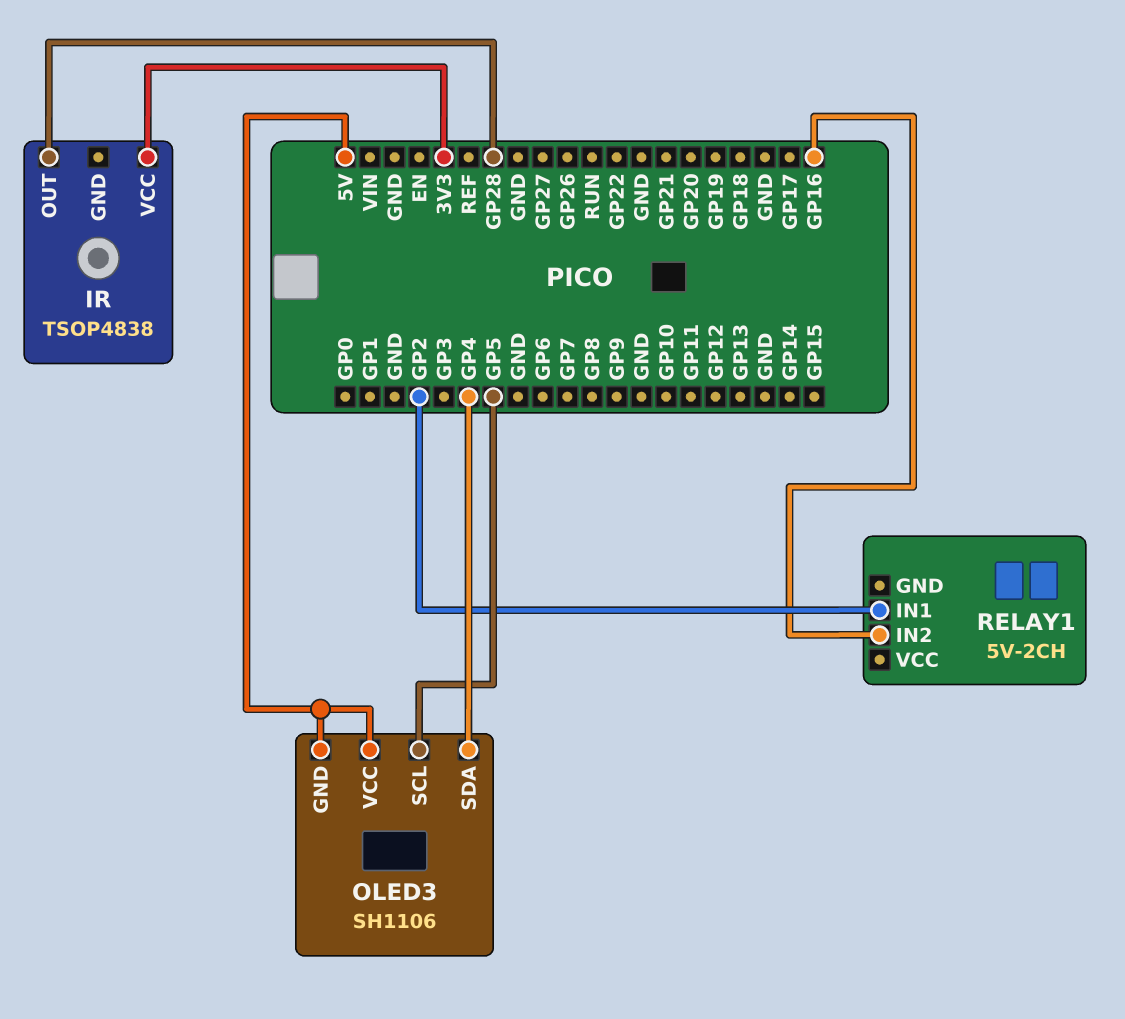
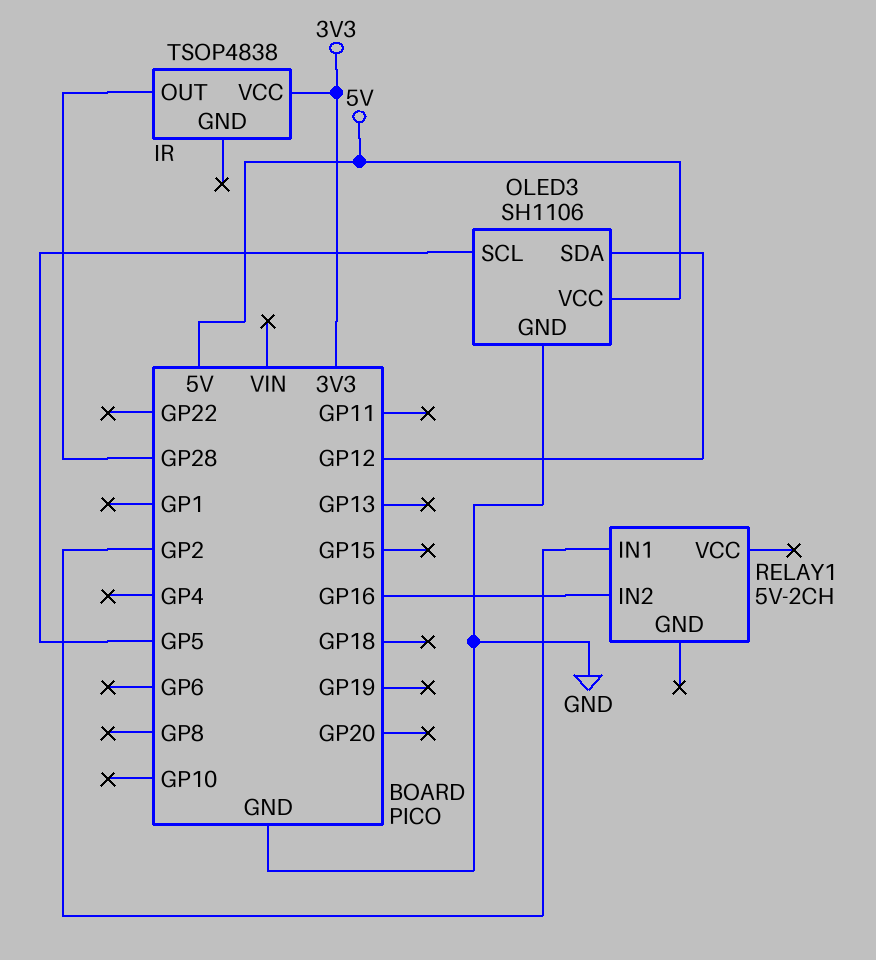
OLED3 pin GND: 5V -> GND
OLED3 pin SDA: GP4 -> GP12

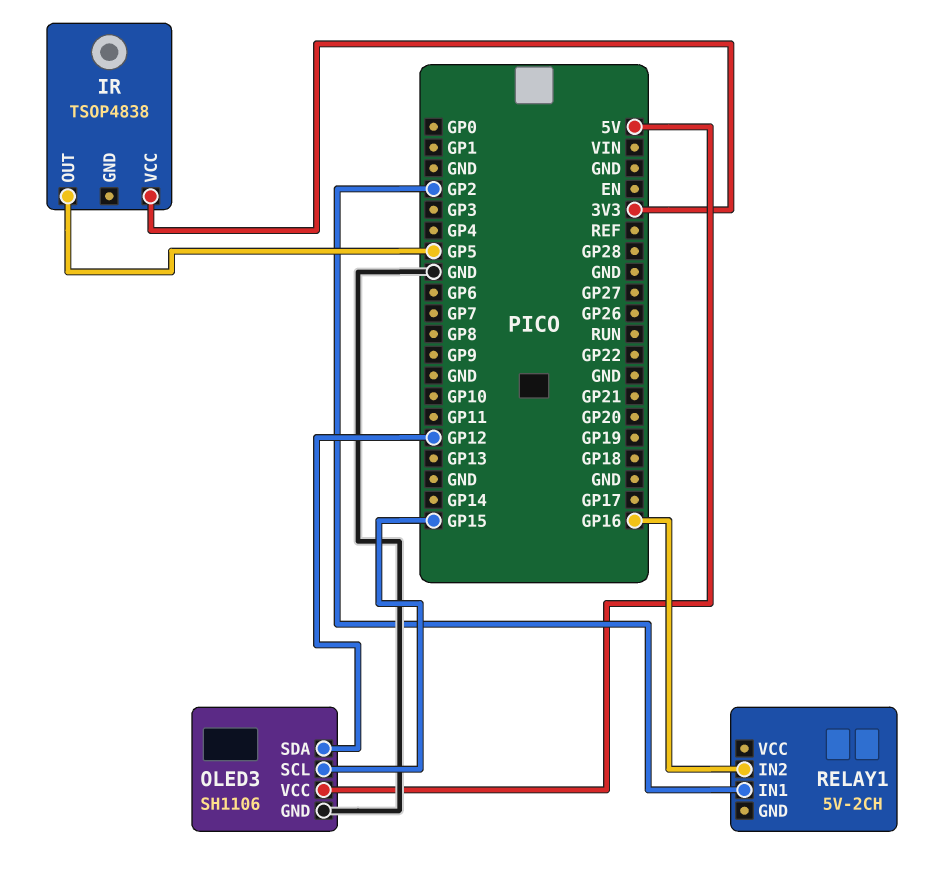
IR pin OUT: GP28 -> GP5
OLED3 pin SCL: GP5 -> GP15

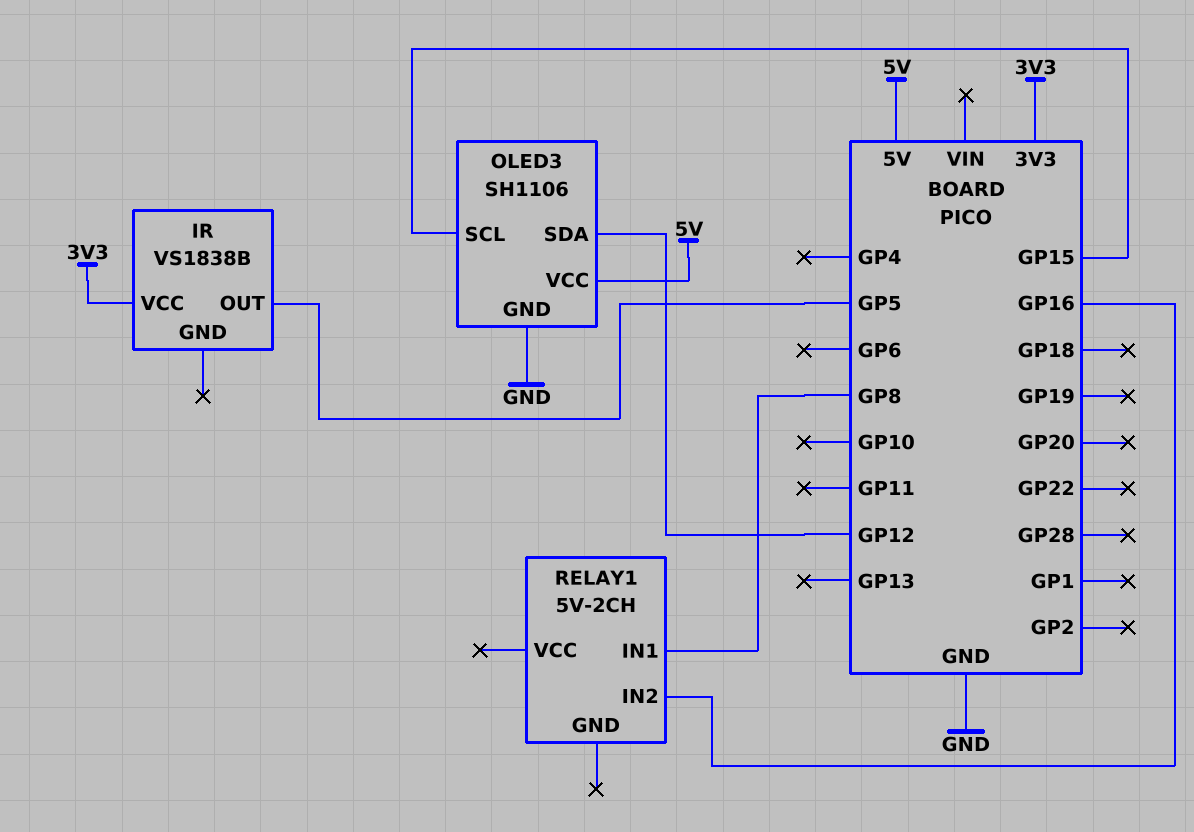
IR: TSOP4838 -> VS1838B
RELAY1 pin IN1: GP2 -> GP8

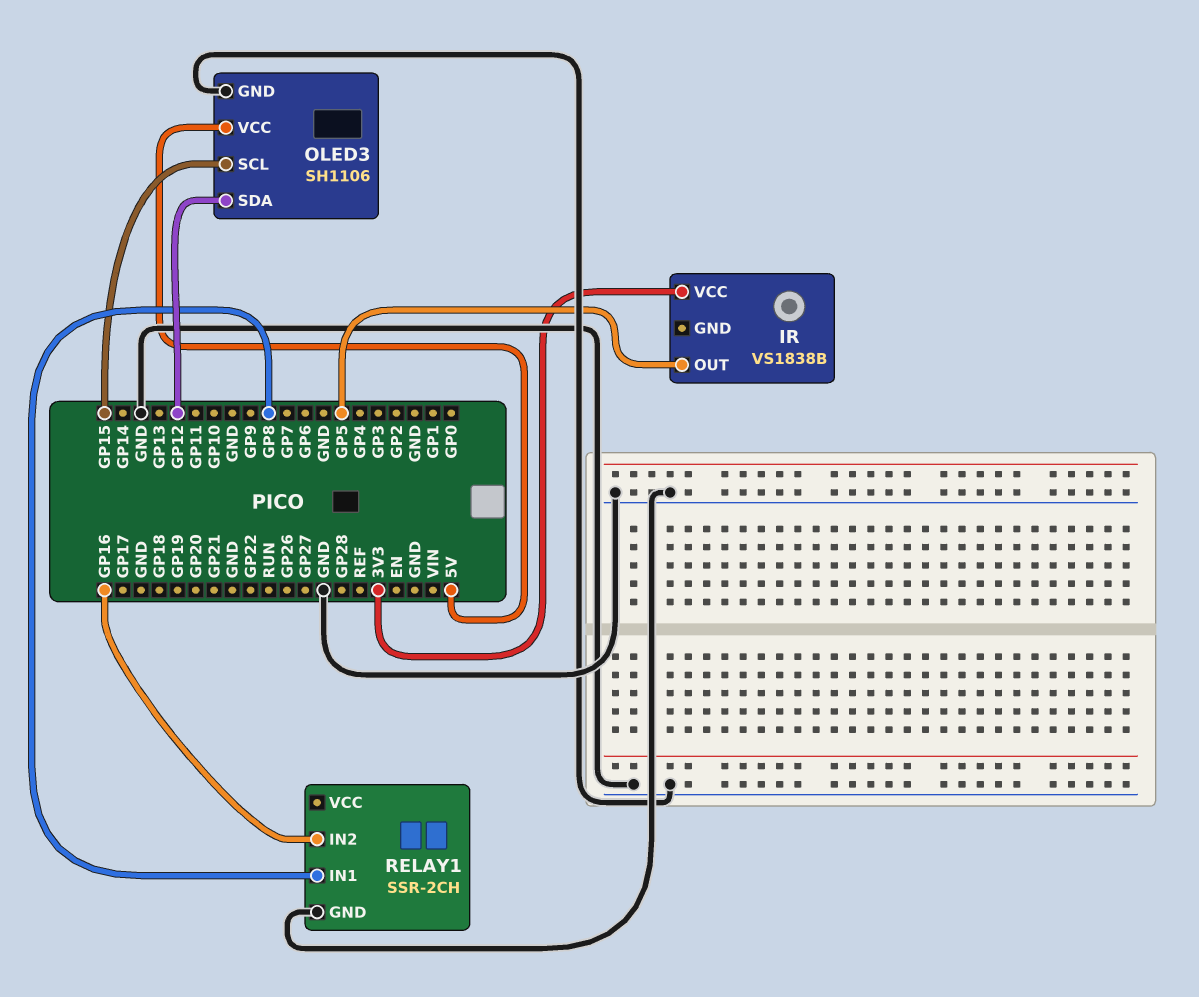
RELAY1: 5V-2CH -> SSR-2CH
RELAY1 pin GND: none -> GND

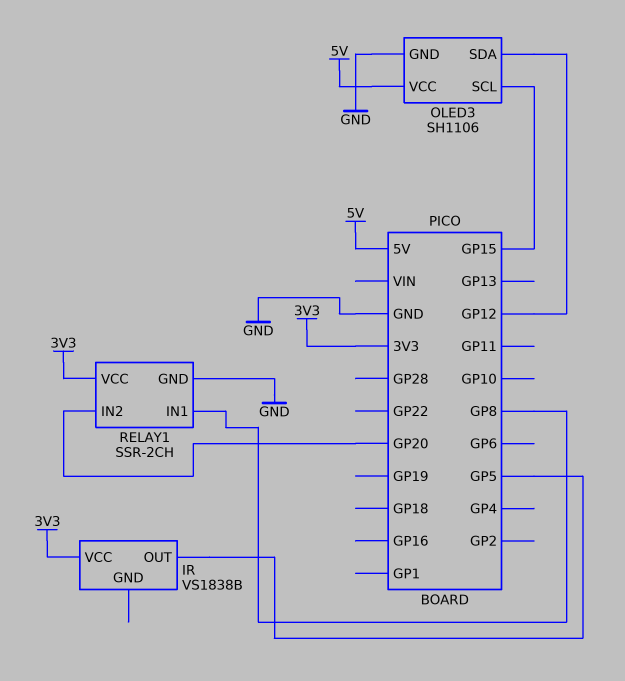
RELAY1 pin IN2: GP16 -> GP20
RELAY1 pin VCC: none -> 3V3

